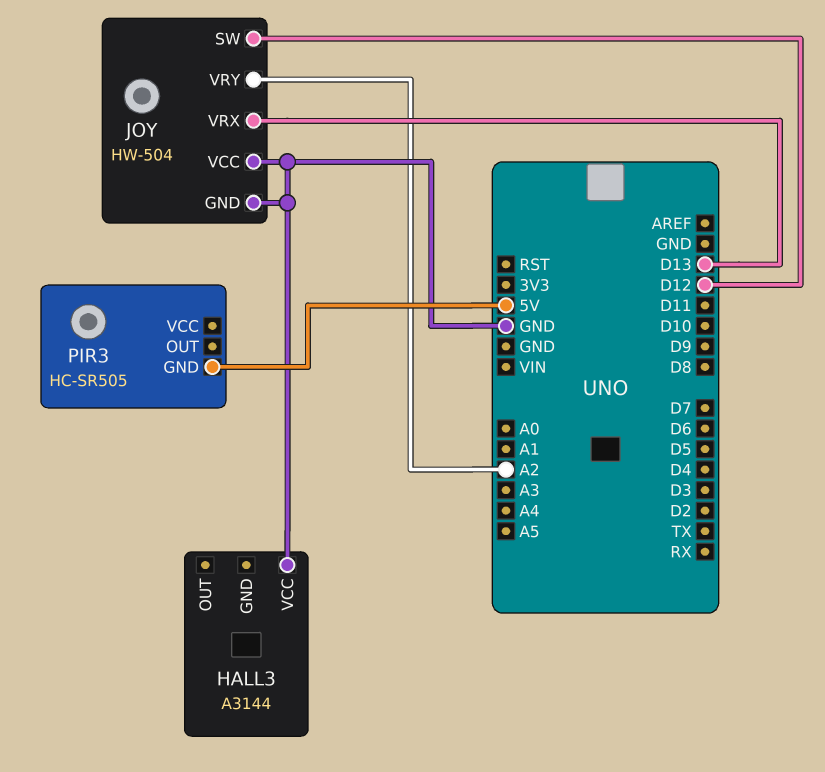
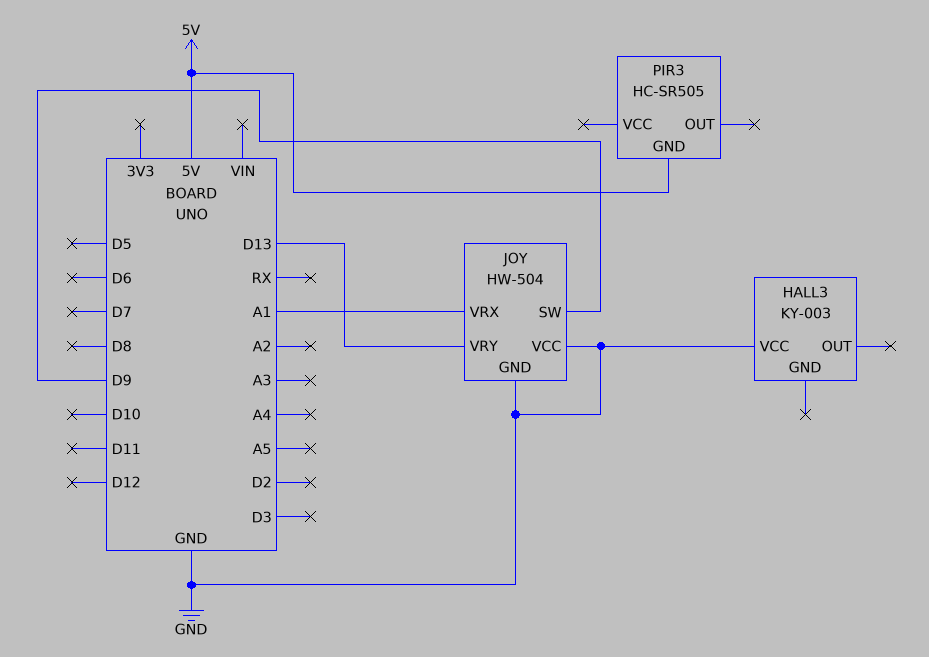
HALL3: A3144 -> KY-003
JOY pin SW: D12 -> D9
JOY pin VRX: D13 -> A1
JOY pin VRY: A2 -> D13

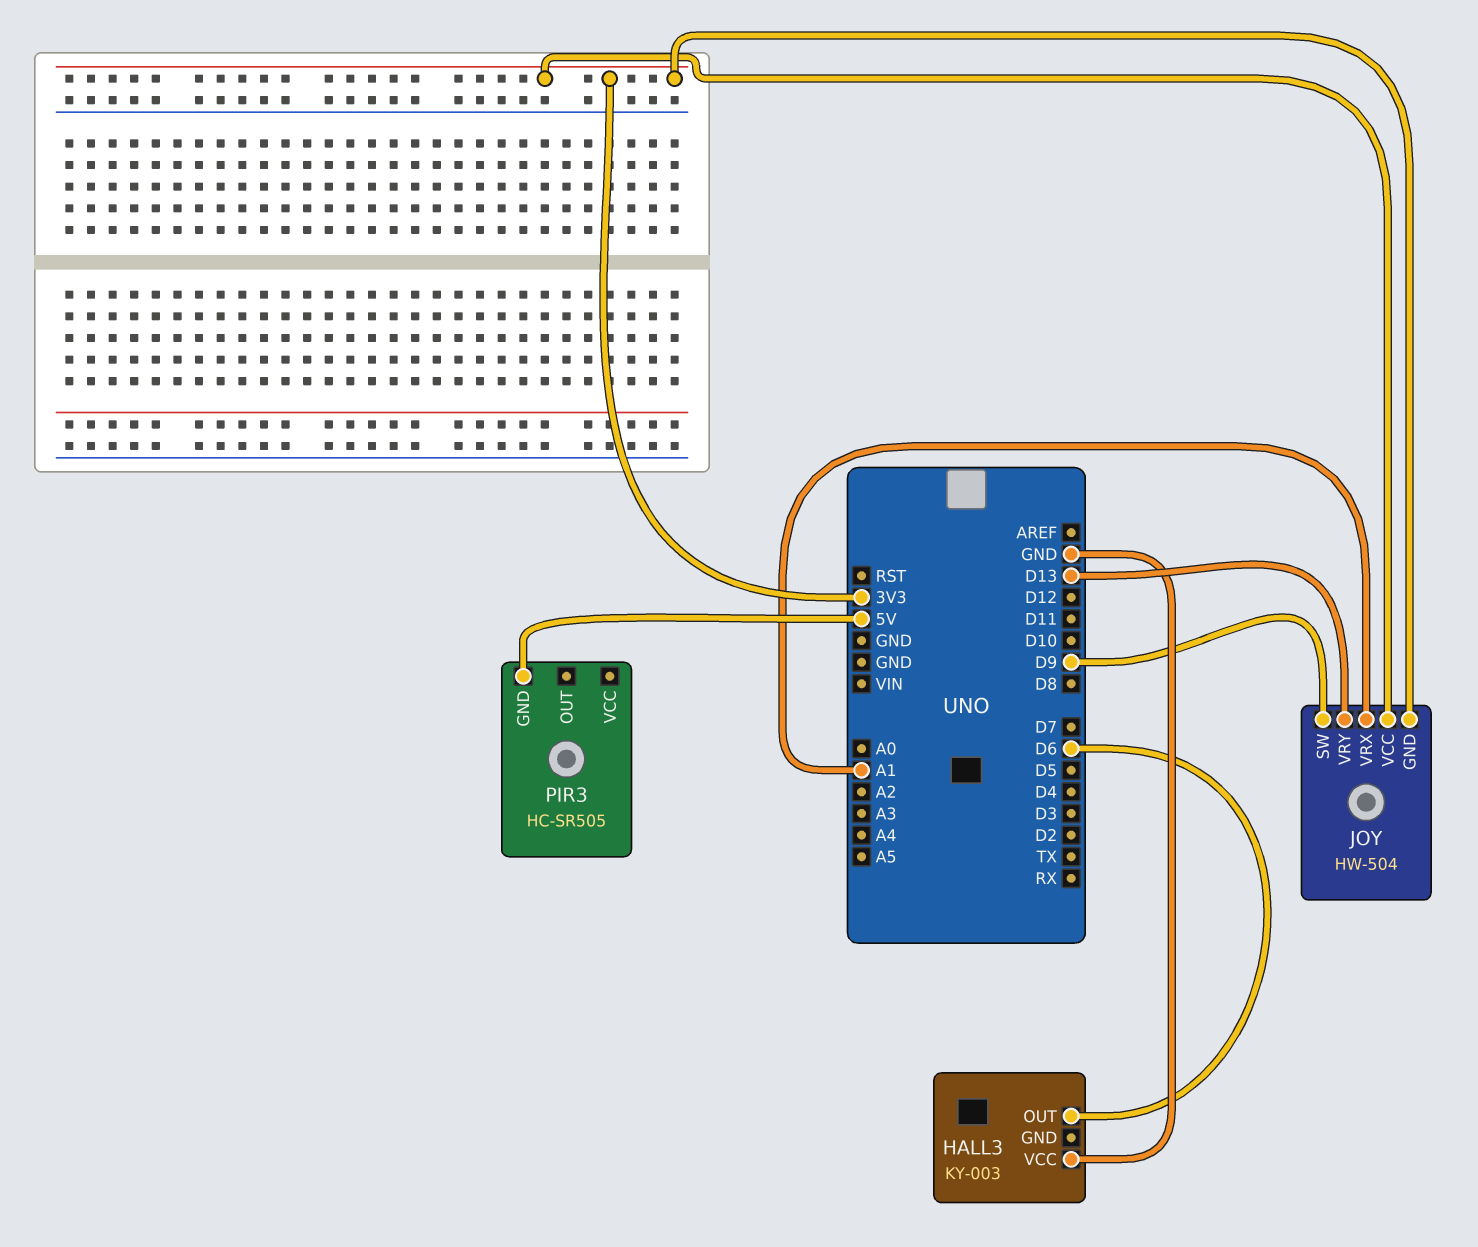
HALL3 pin OUT: none -> D6
JOY pin GND: GND -> 3V3
JOY pin VCC: GND -> 3V3

